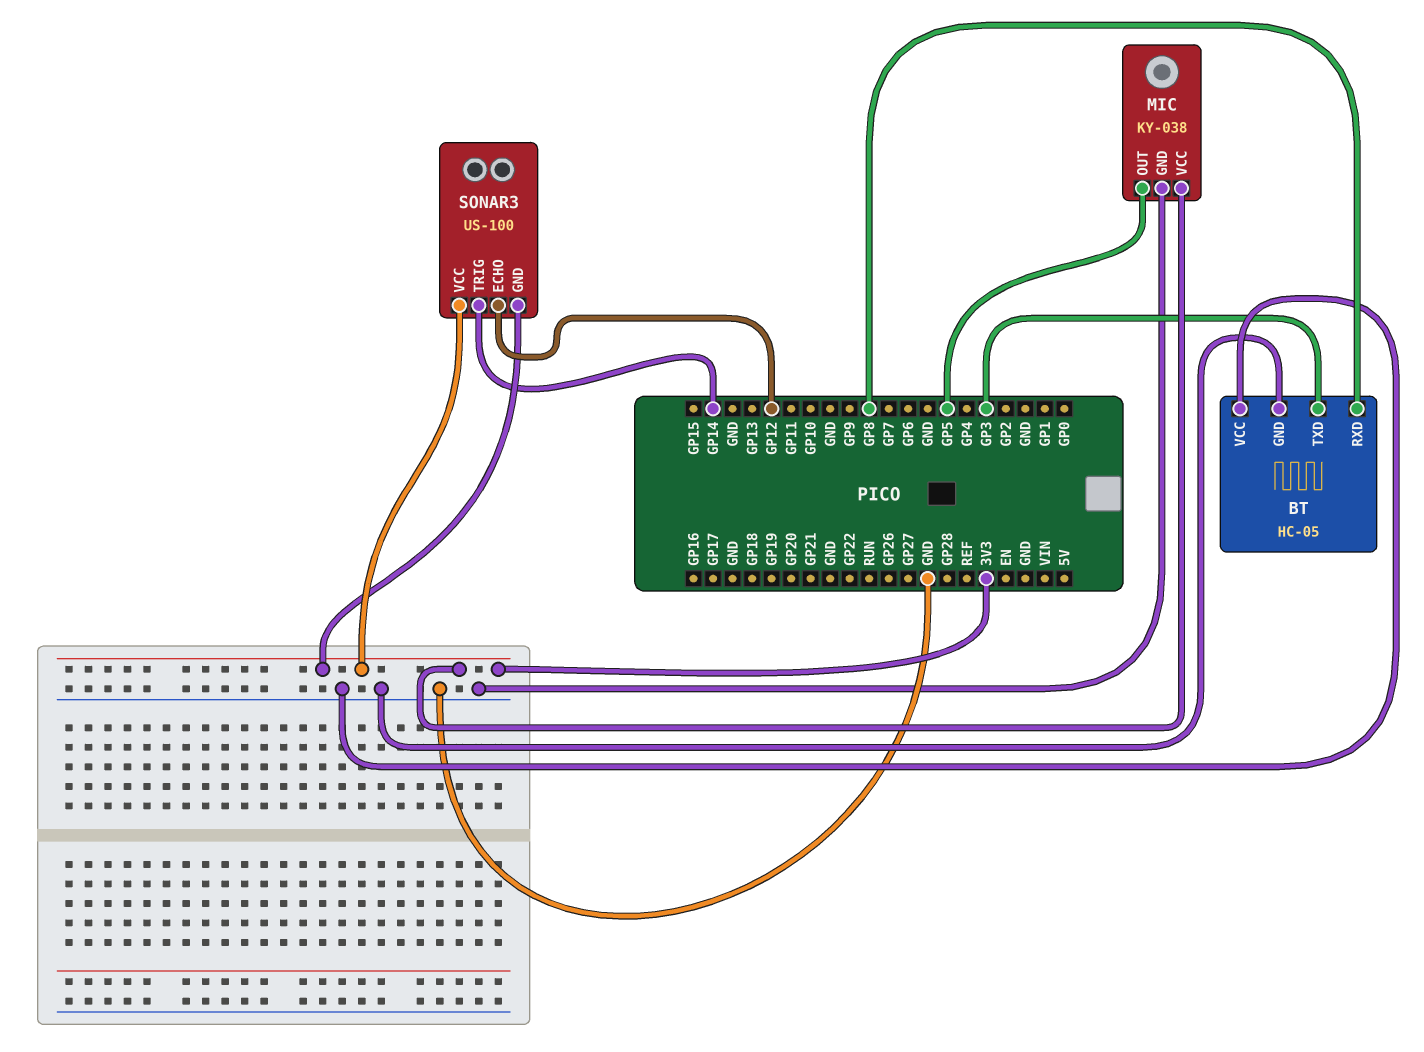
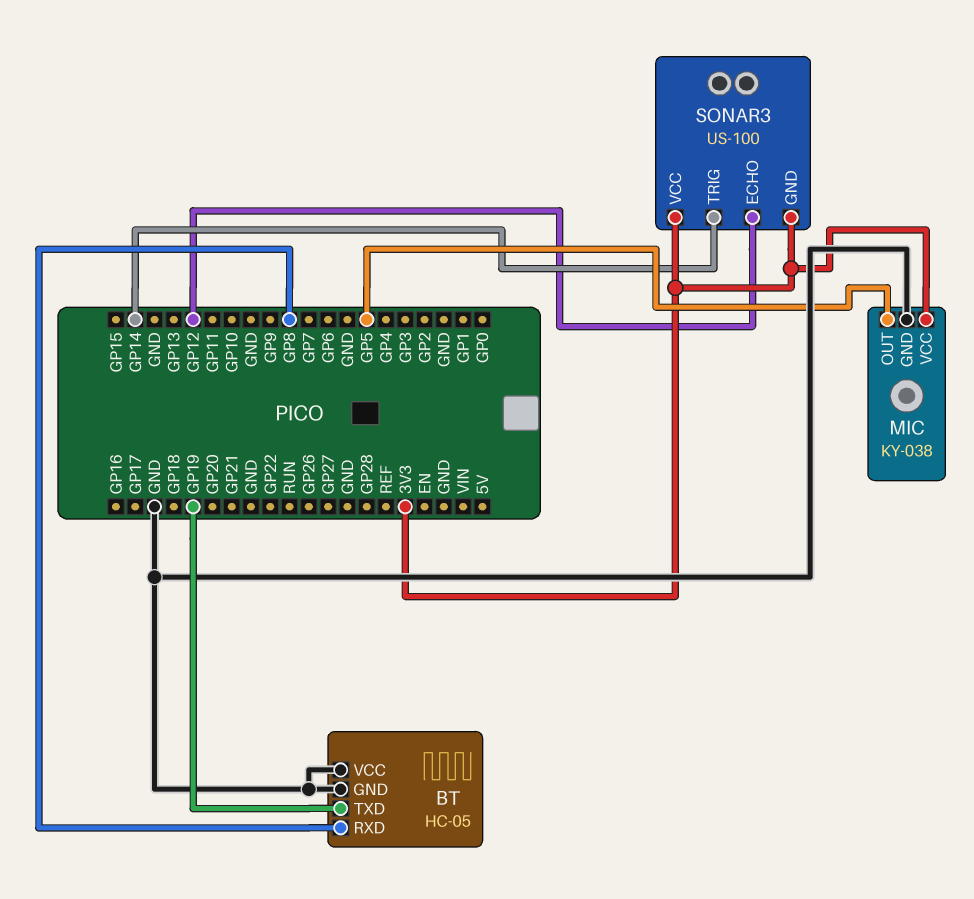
BT pin TXD: GP3 -> GP19

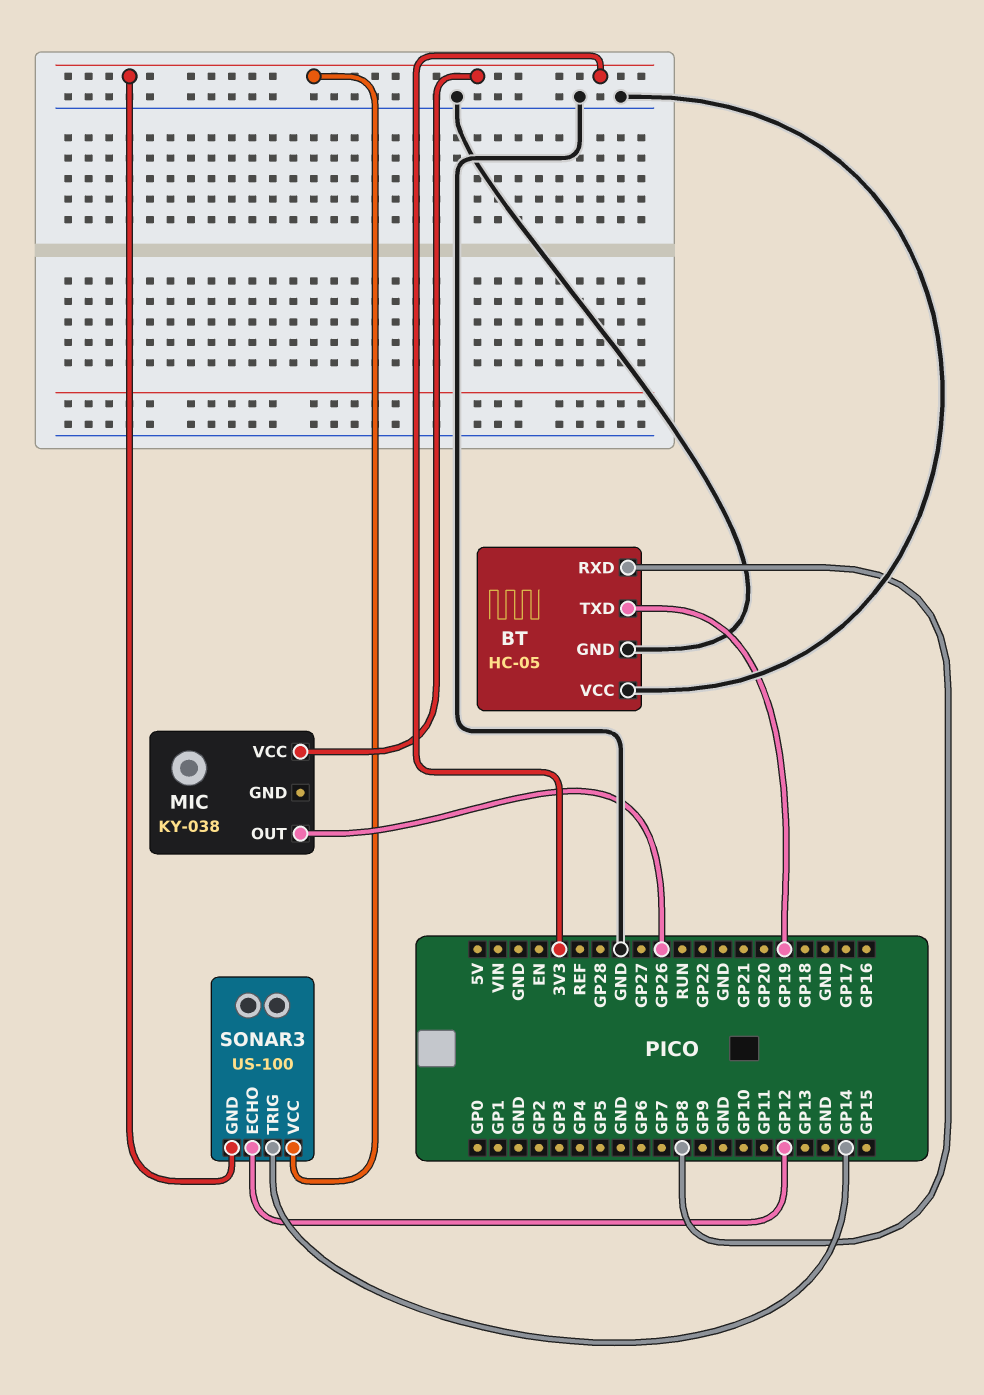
MIC pin GND: GND -> none
MIC pin OUT: GP5 -> GP26

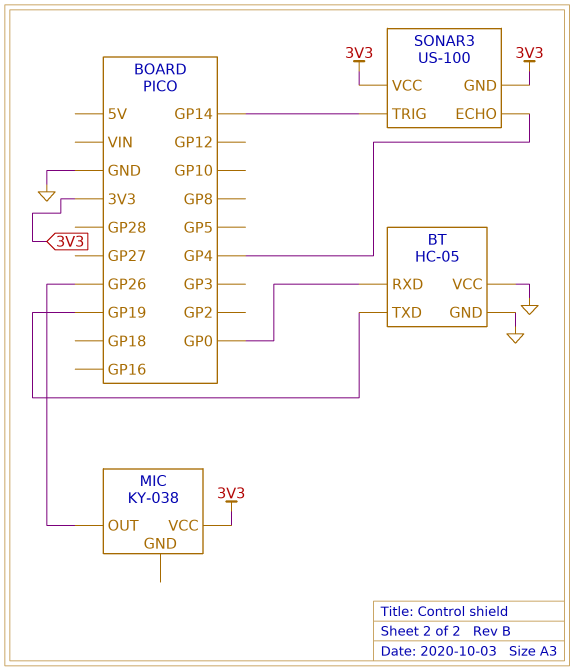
BT pin RXD: GP8 -> GP0
SONAR3 pin ECHO: GP12 -> GP4

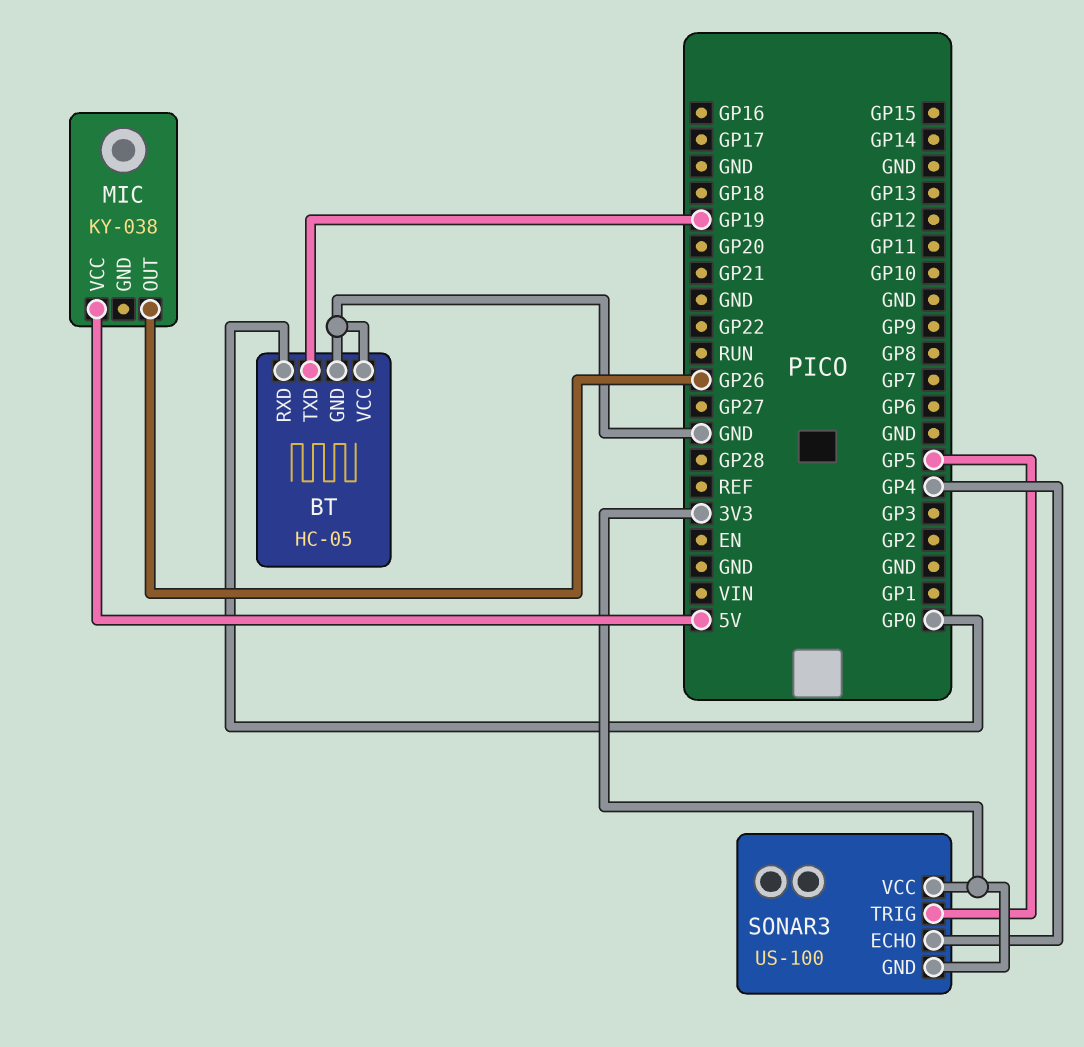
MIC pin VCC: 3V3 -> 5V
SONAR3 pin TRIG: GP14 -> GP5

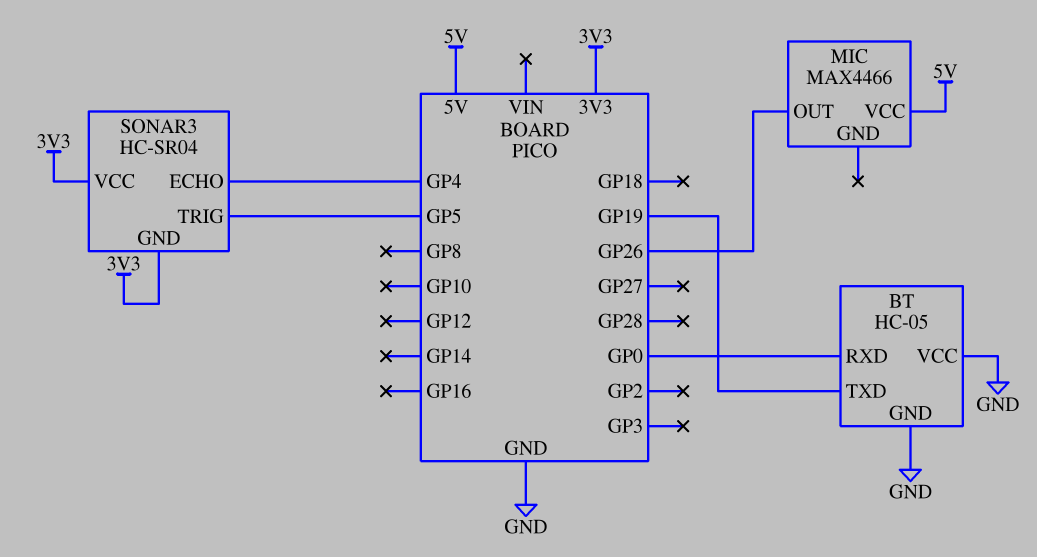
MIC: KY-038 -> MAX4466
SONAR3: US-100 -> HC-SR04

